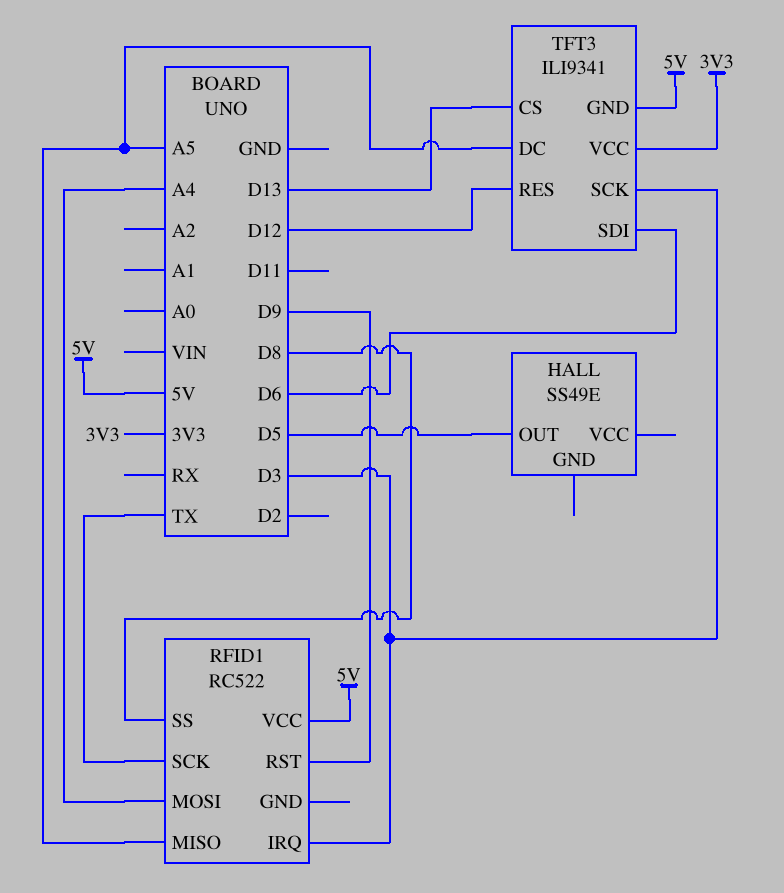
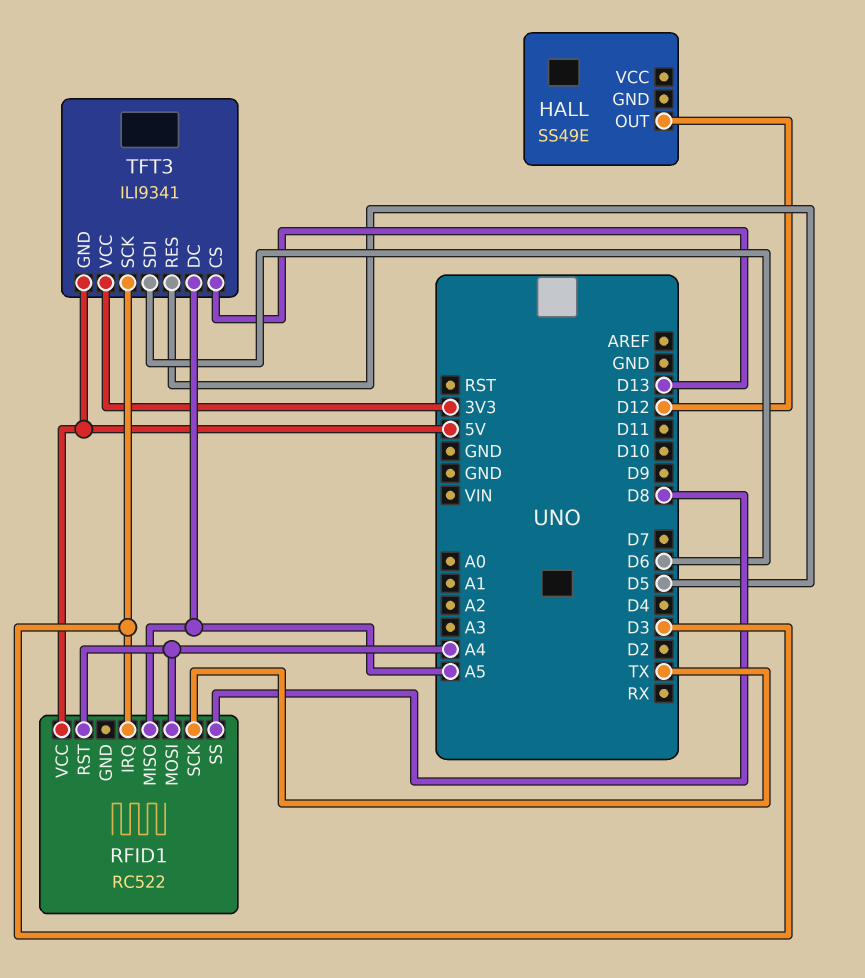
HALL pin OUT: D5 -> D12
RFID1 pin RST: D9 -> A4
TFT3 pin RES: D12 -> D5

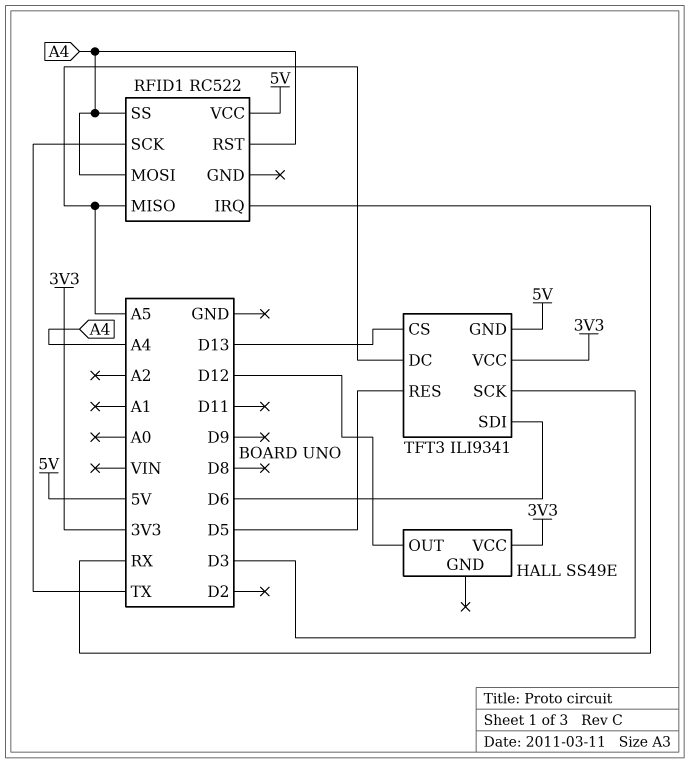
HALL pin VCC: none -> 3V3
RFID1 pin IRQ: D3 -> RX
RFID1 pin SS: D8 -> A4

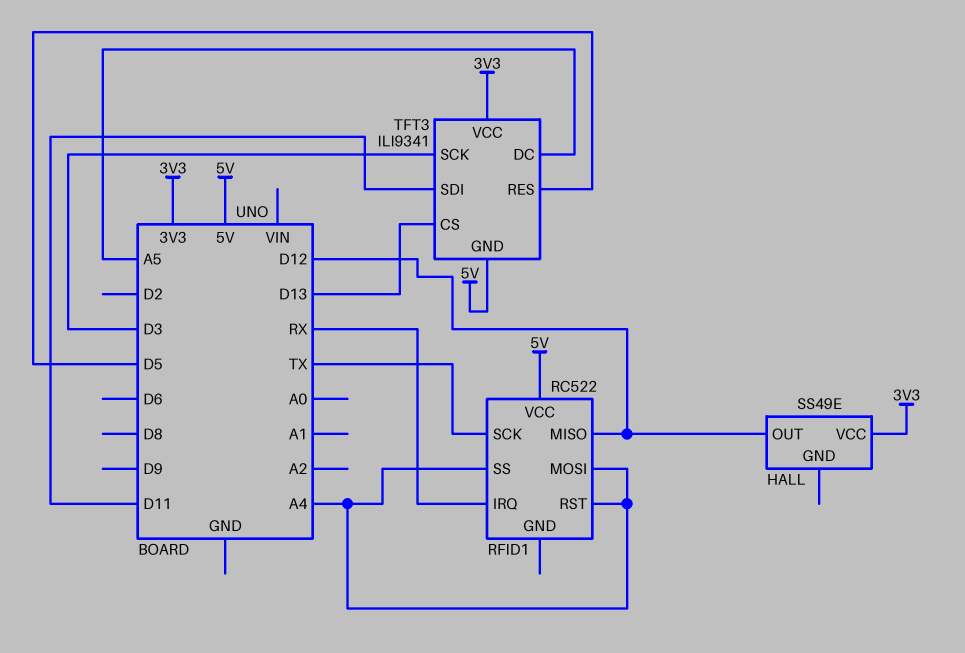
RFID1 pin MISO: A5 -> D12
TFT3 pin SDI: D6 -> D11

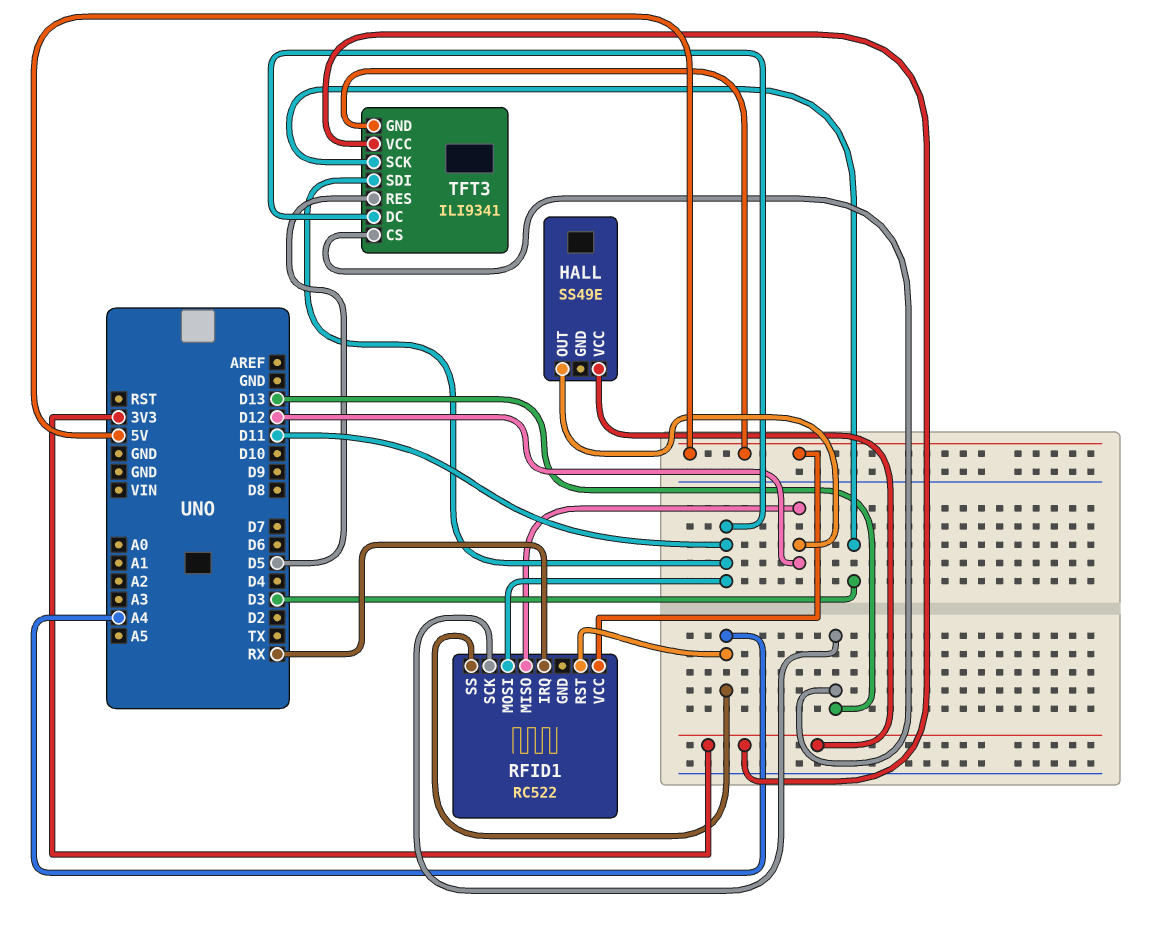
RFID1 pin MOSI: A4 -> D11
RFID1 pin SCK: TX -> D13
TFT3 pin DC: A5 -> D11

